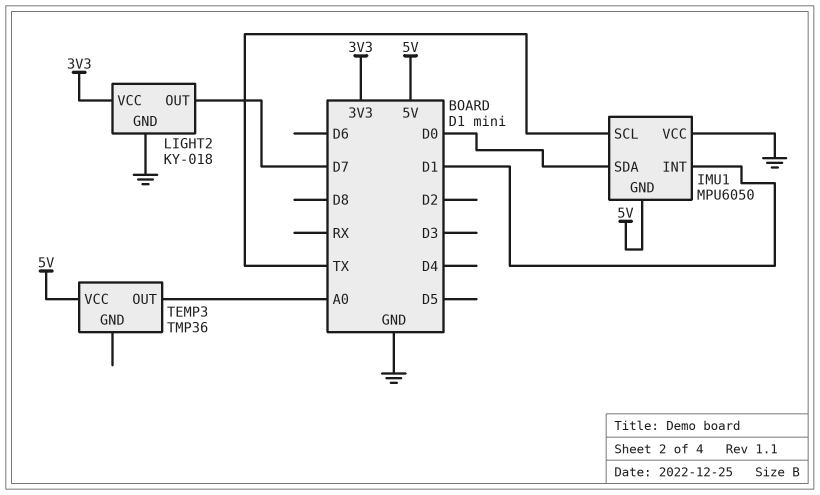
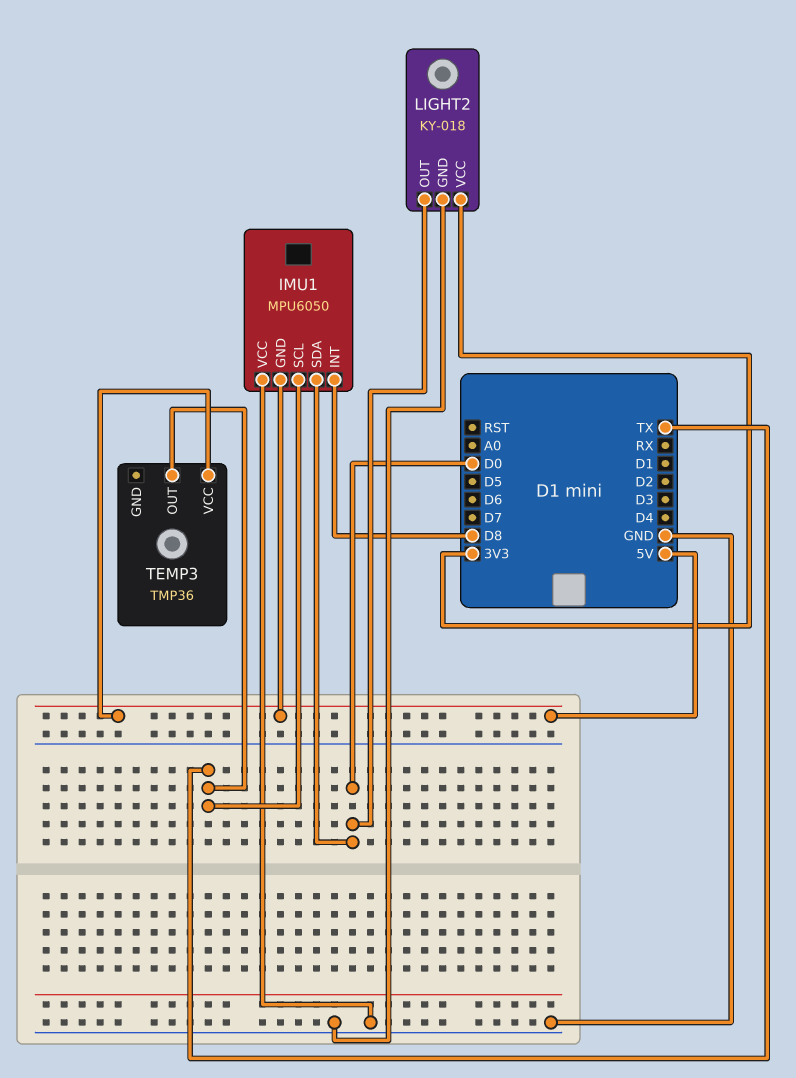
IMU1 pin INT: D1 -> D8
LIGHT2 pin OUT: D7 -> D0
TEMP3 pin OUT: A0 -> TX

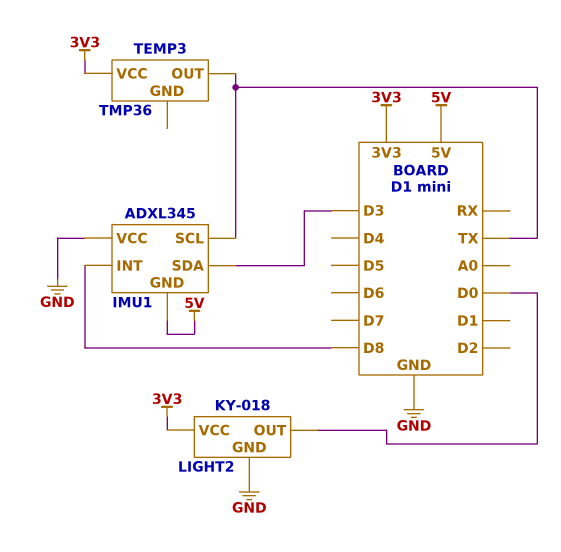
IMU1: MPU6050 -> ADXL345
IMU1 pin SDA: D0 -> D3
TEMP3 pin VCC: 5V -> 3V3

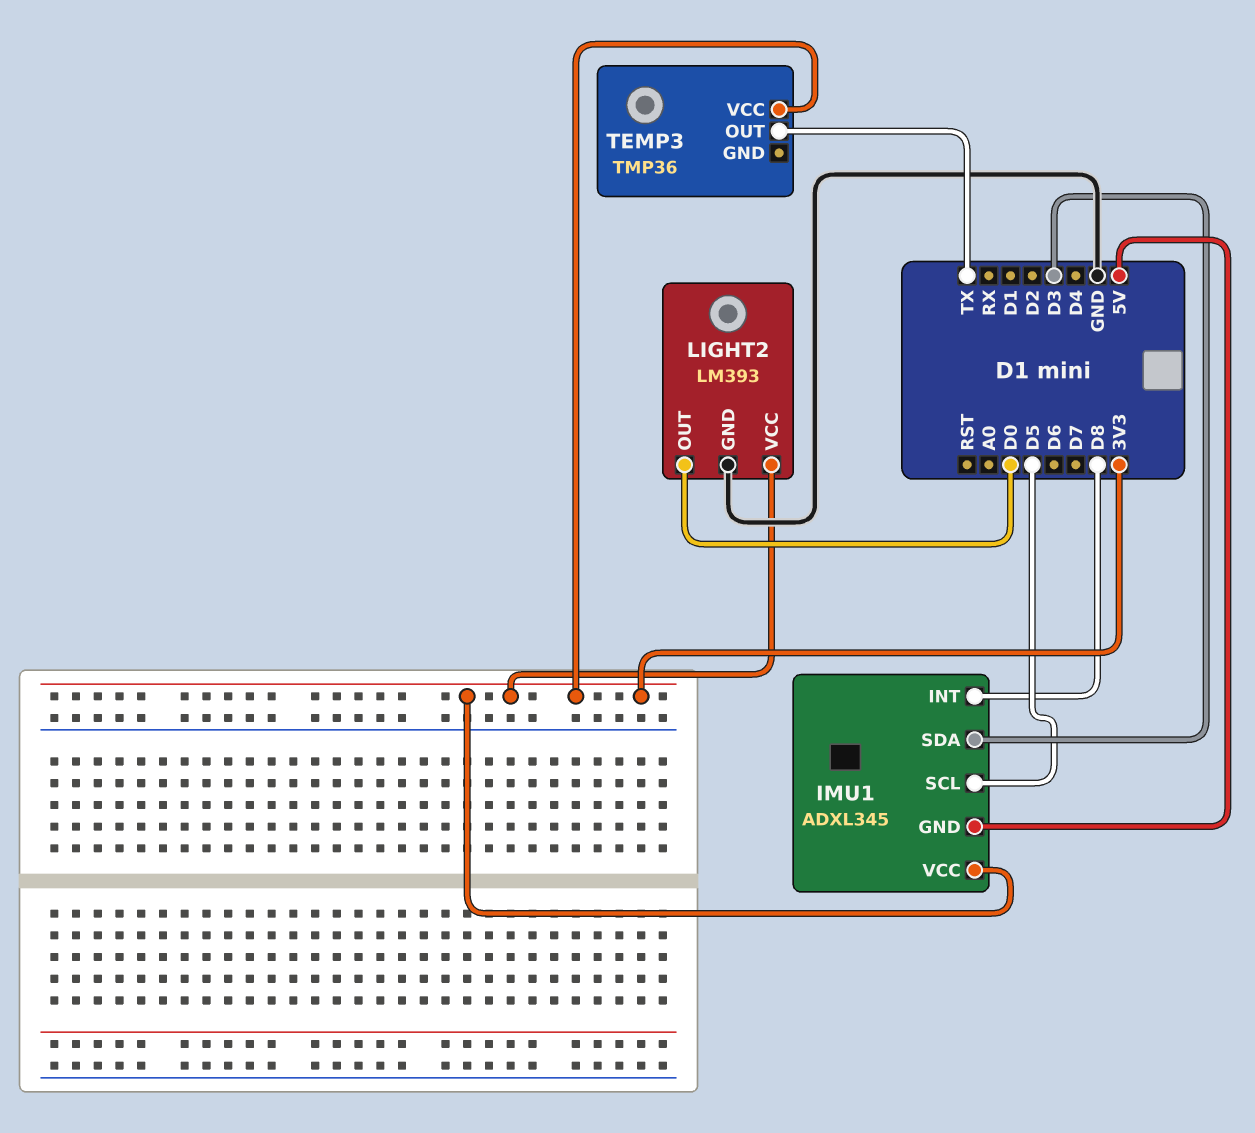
IMU1 pin SCL: TX -> D5
IMU1 pin VCC: GND -> 3V3
LIGHT2: KY-018 -> LM393

